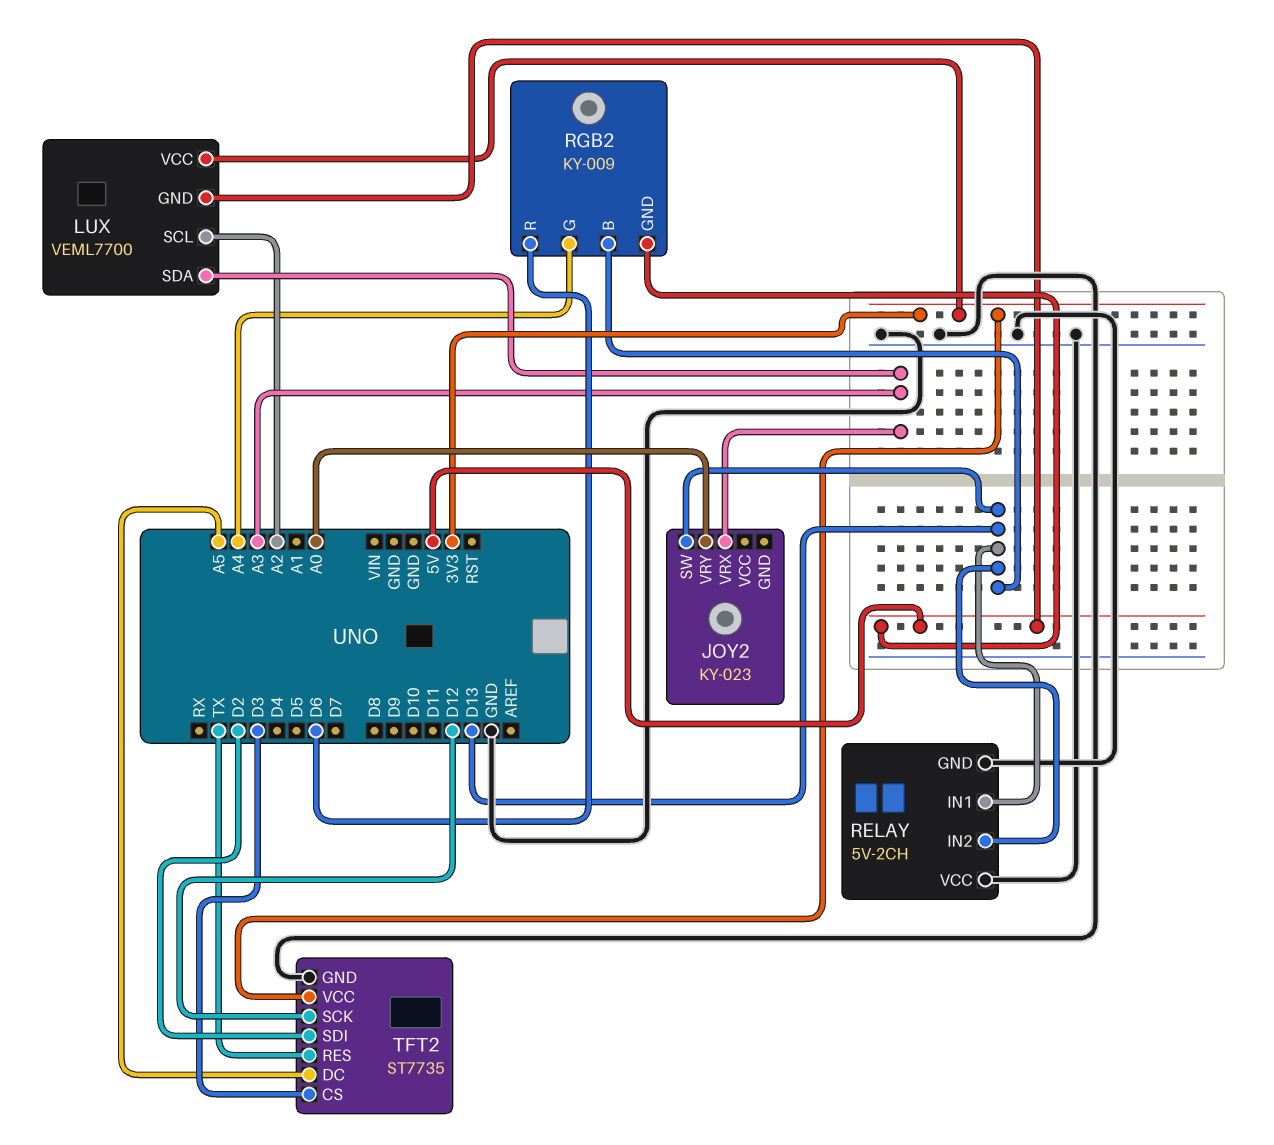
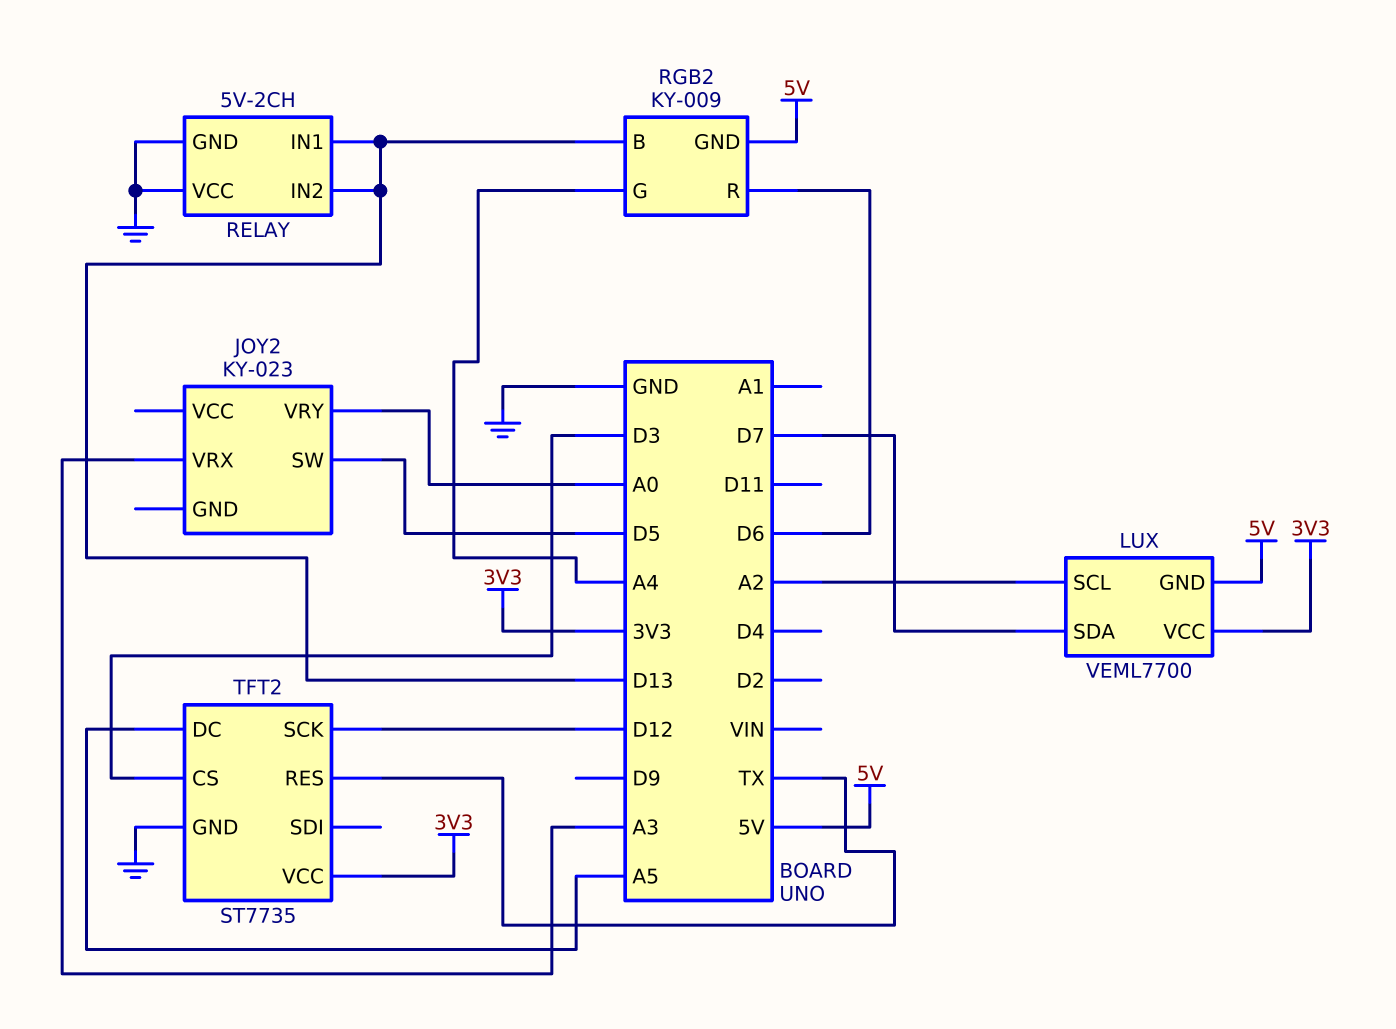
JOY2 pin SW: D13 -> D5
LUX pin SDA: A3 -> D7
TFT2 pin SDI: D2 -> none

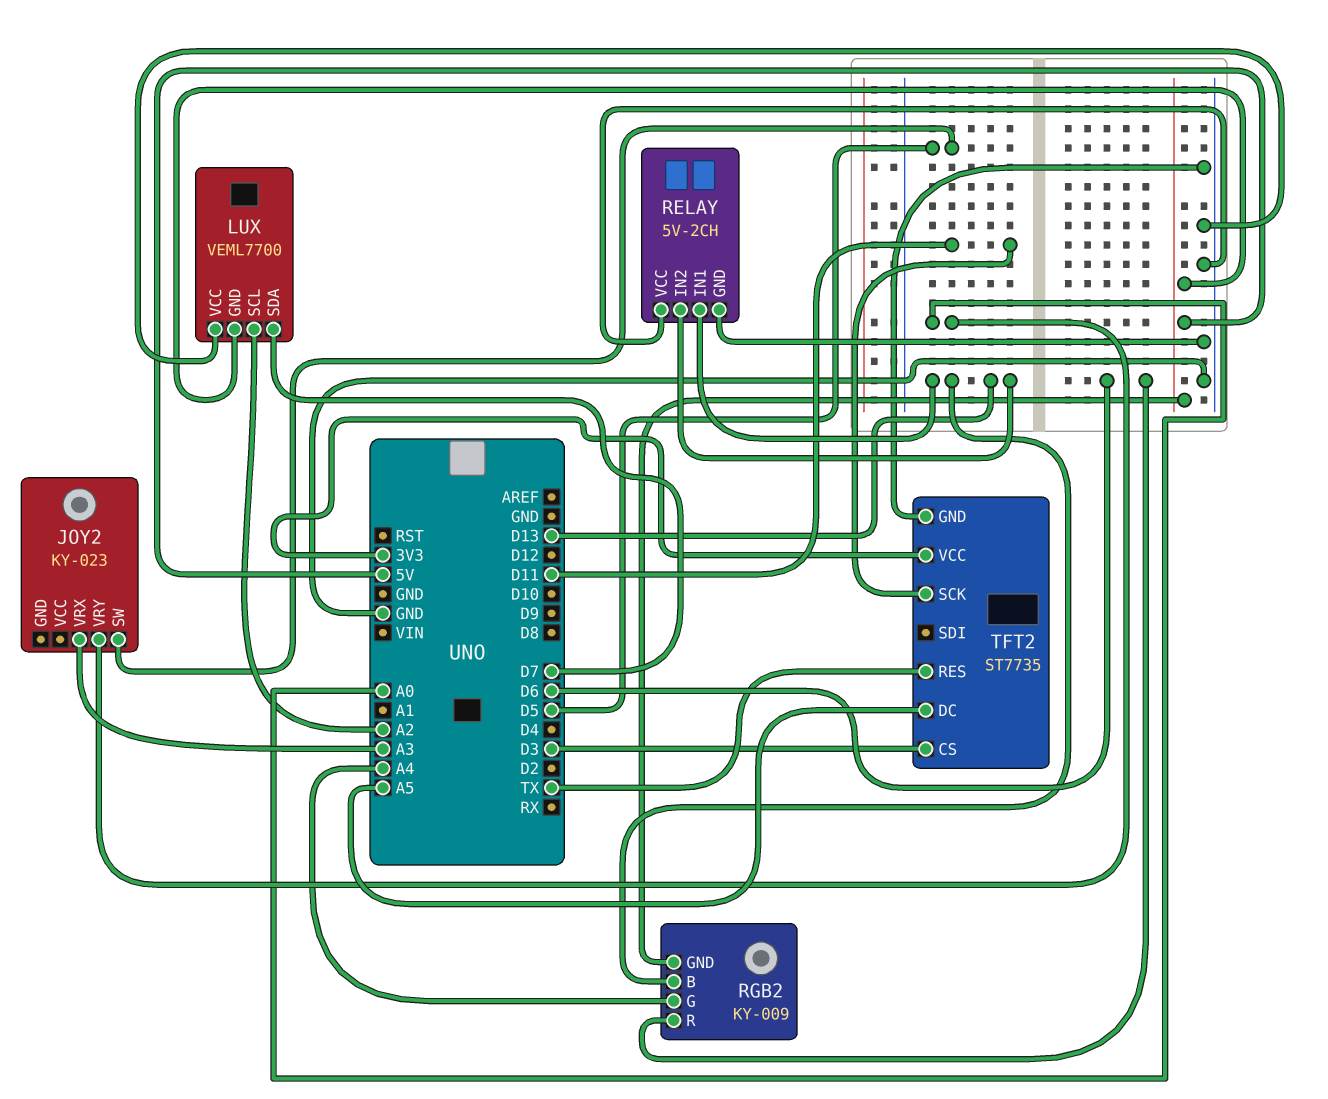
LUX pin VCC: 3V3 -> GND
TFT2 pin SCK: D12 -> D11

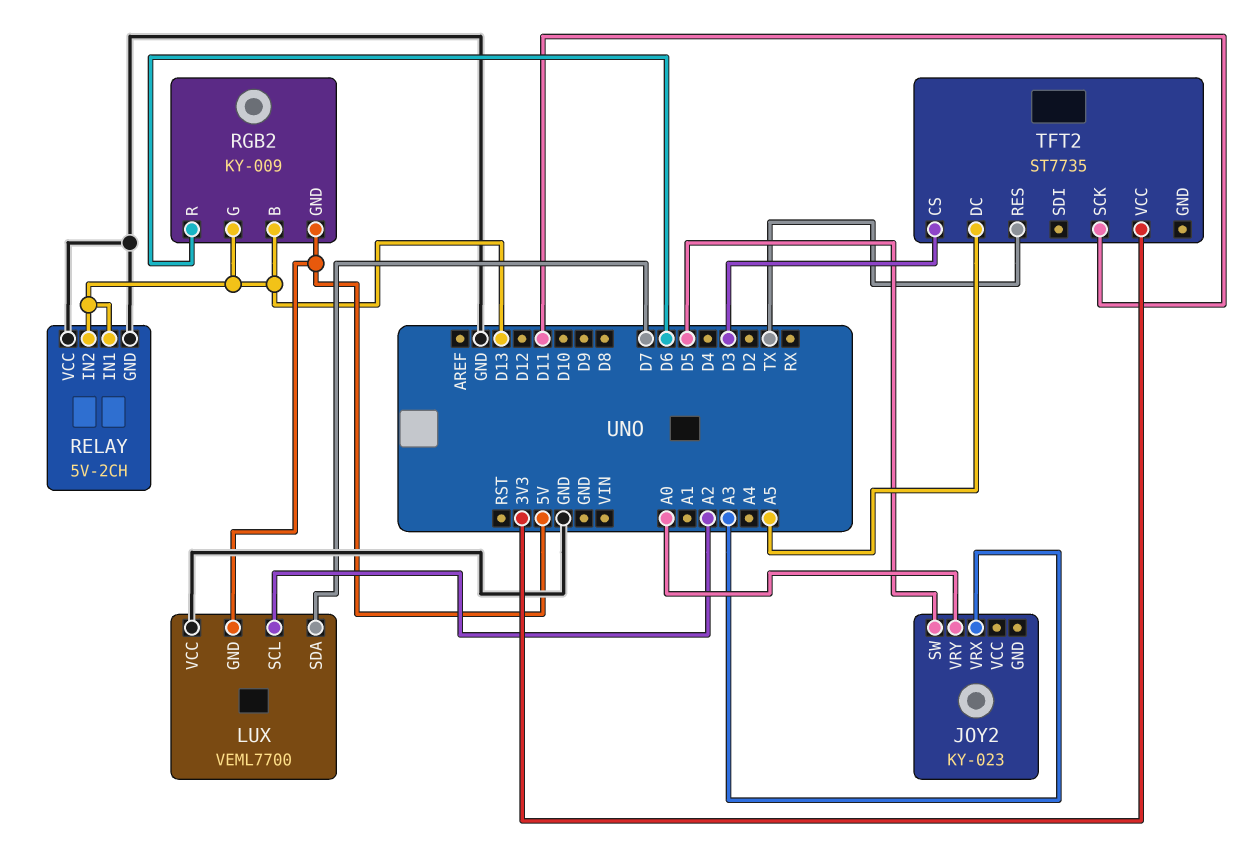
RGB2 pin G: A4 -> D13
TFT2 pin GND: GND -> none

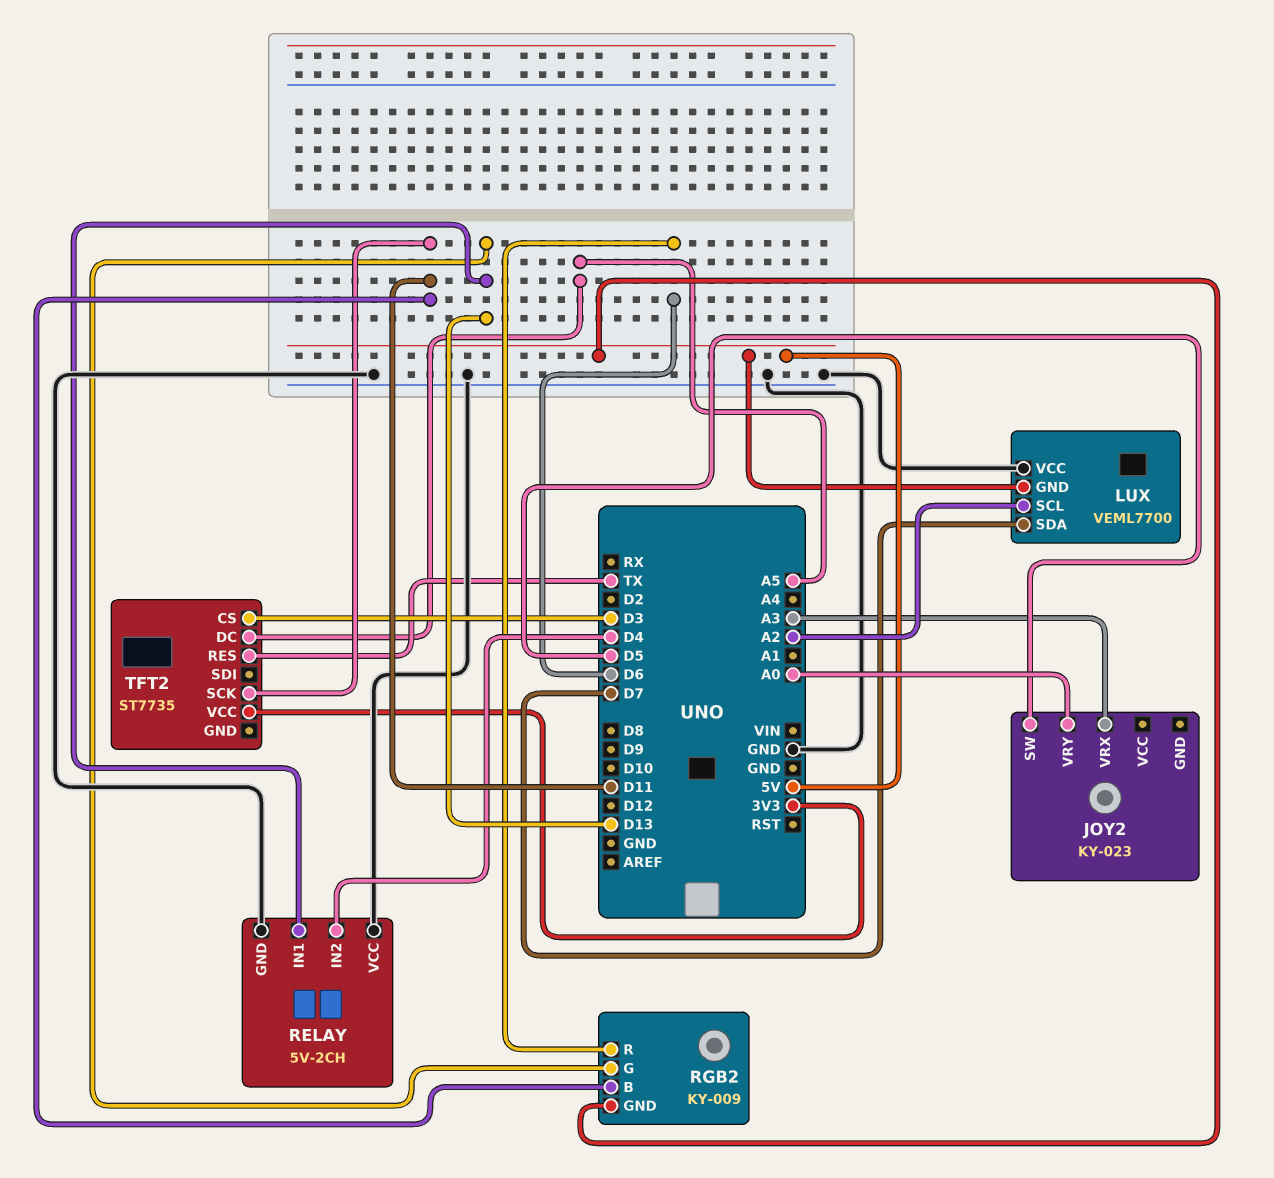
RELAY pin IN2: D13 -> D4
RGB2 pin B: D13 -> D11

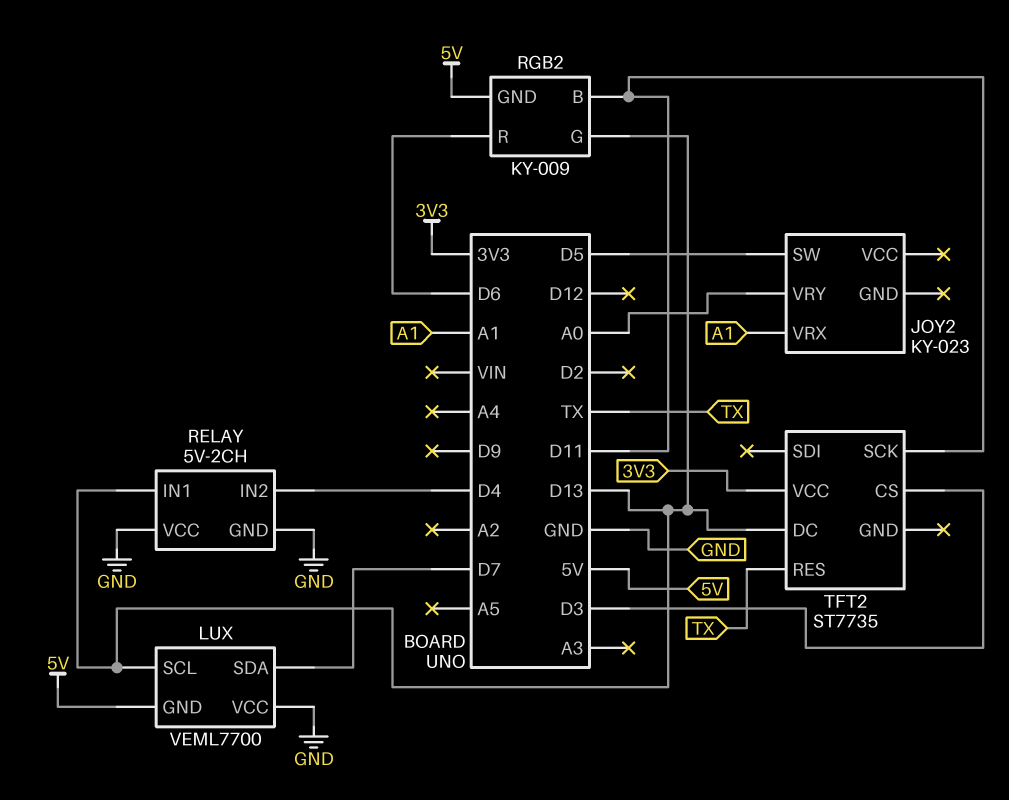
JOY2 pin VRX: A3 -> A1
LUX pin SCL: A2 -> D13
TFT2 pin DC: A5 -> D13

